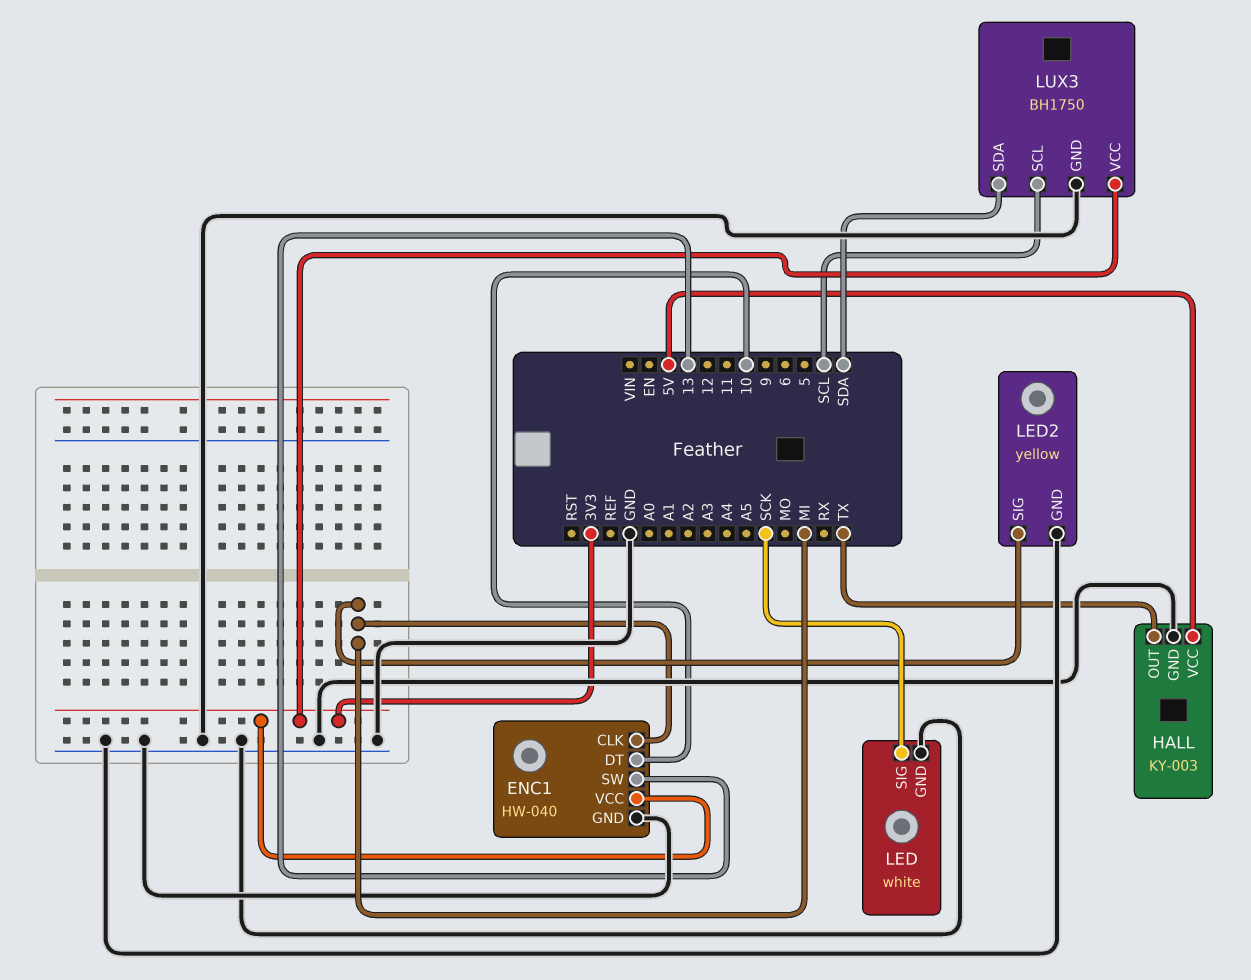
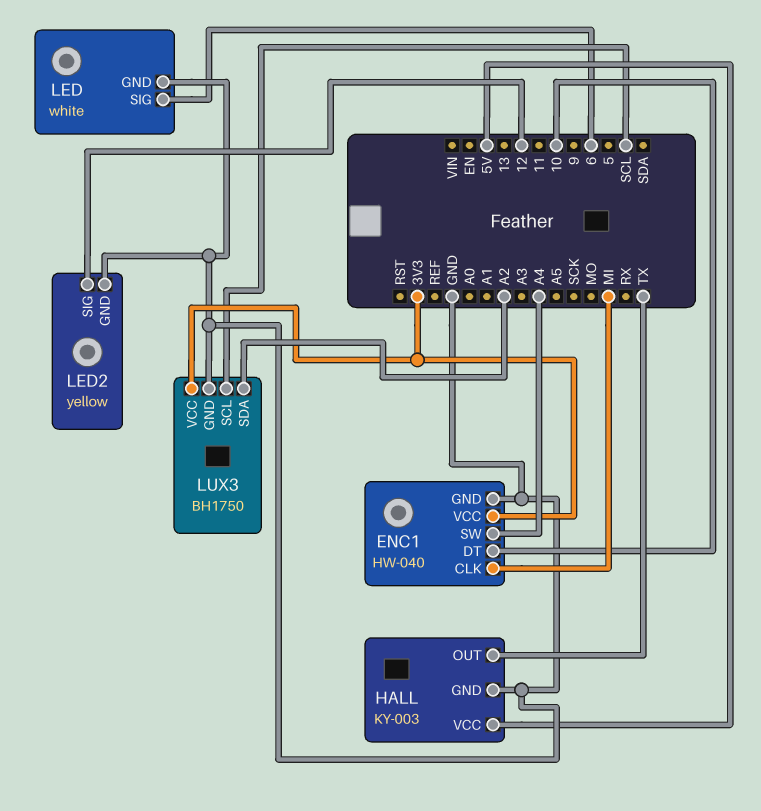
ENC1 pin SW: 13 -> A4
LED pin SIG: SCK -> 6
LED2 pin SIG: MI -> 12
LUX3 pin SDA: SDA -> A2

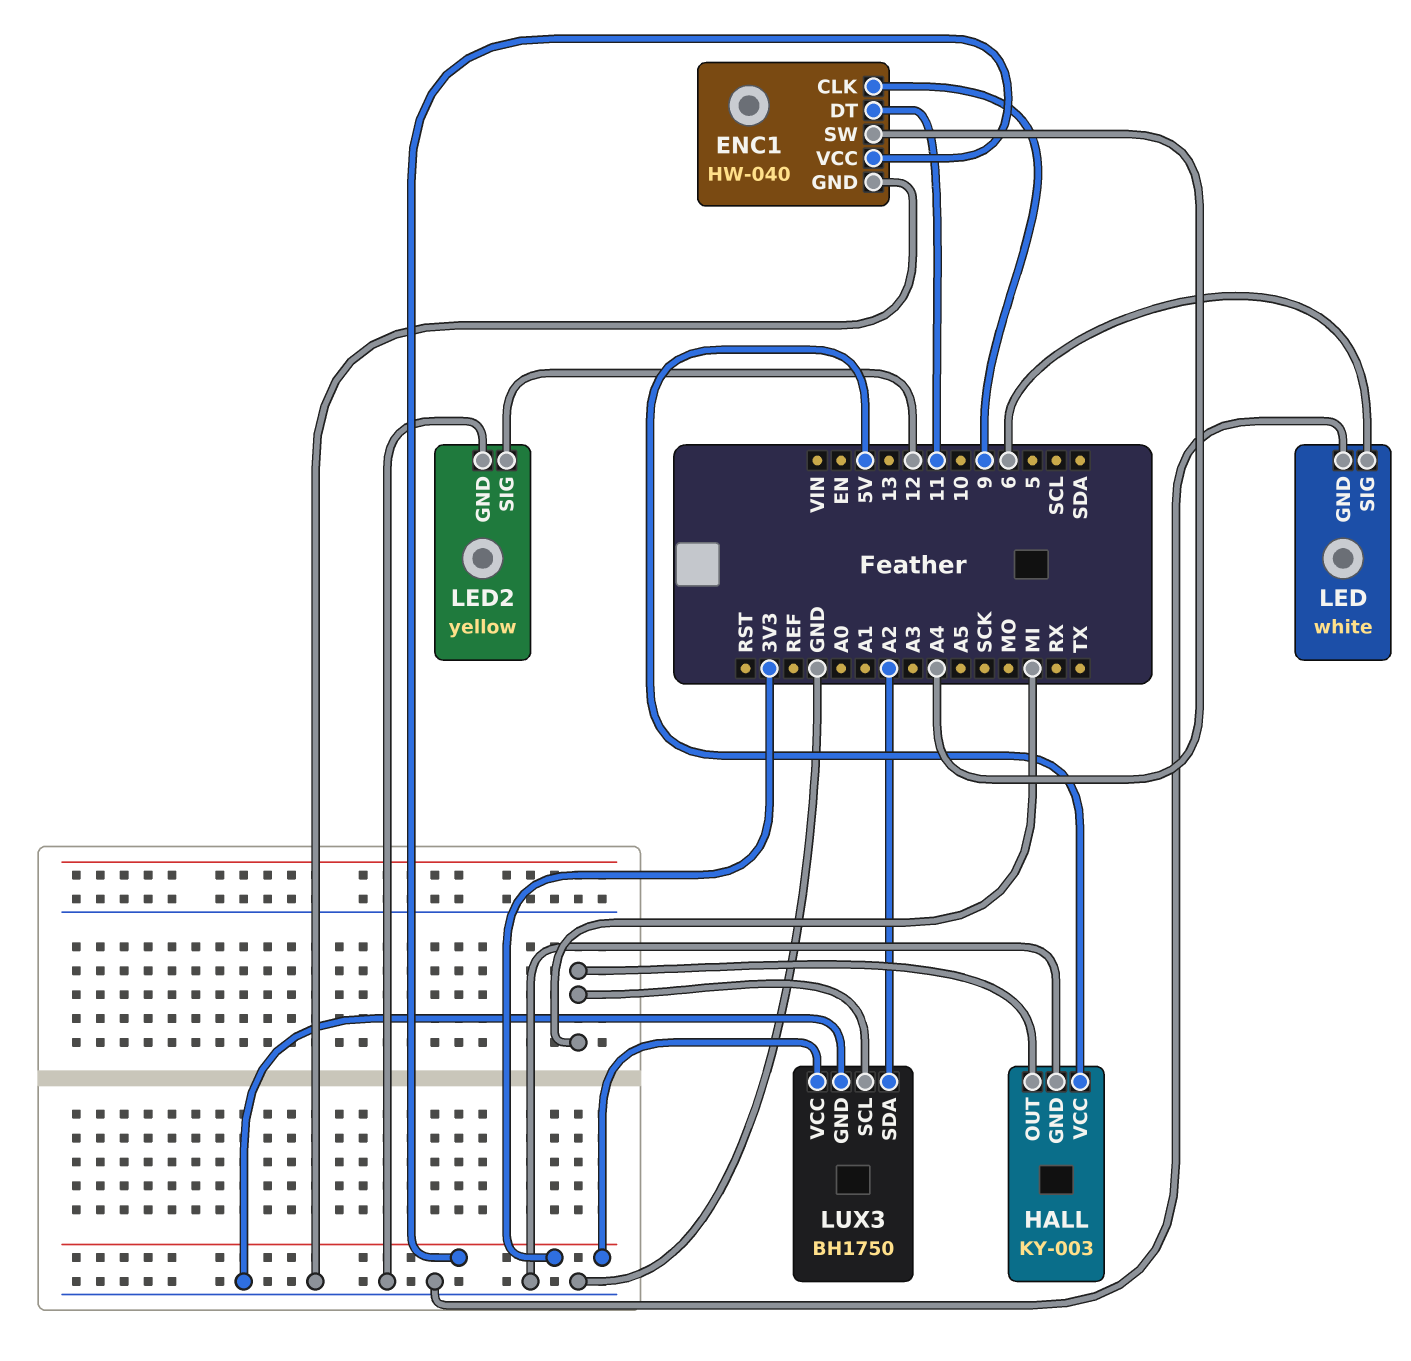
ENC1 pin CLK: MI -> 9
ENC1 pin DT: 10 -> 11
HALL pin OUT: TX -> MI
LUX3 pin SCL: SCL -> MI

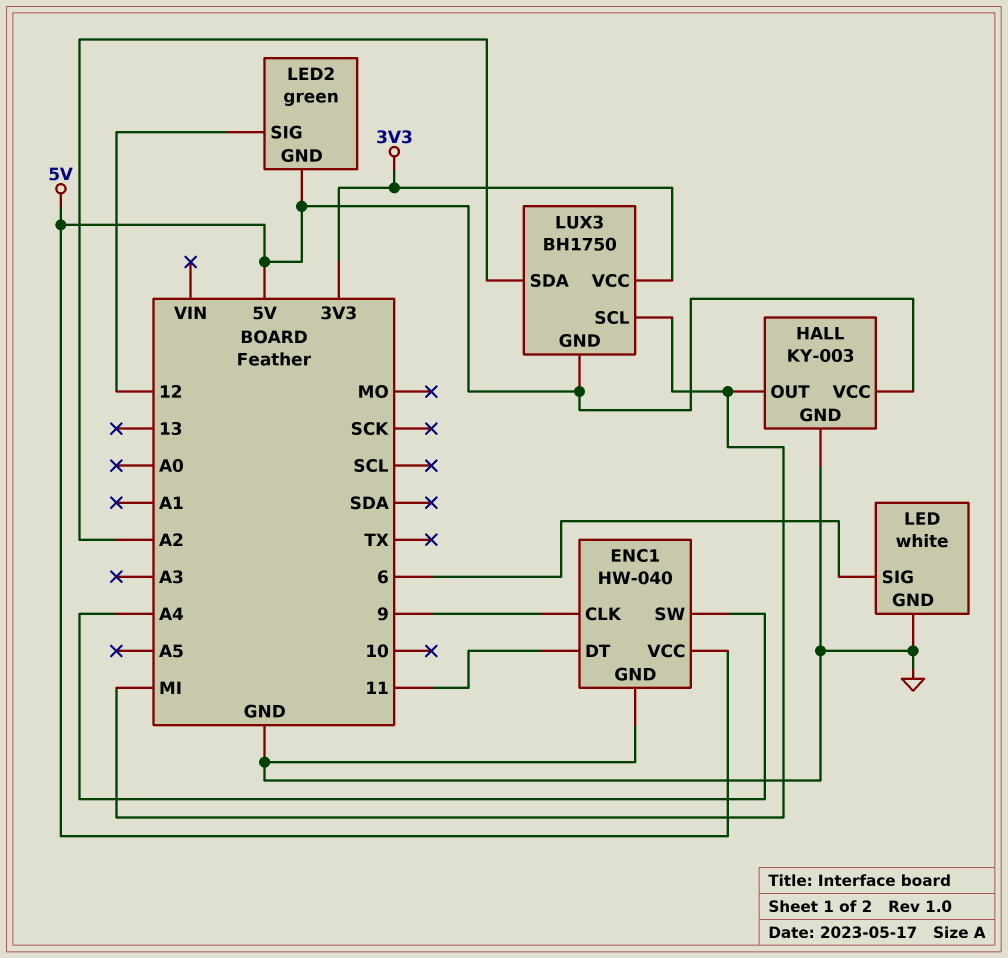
ENC1 pin VCC: 3V3 -> 5V
LED2: yellow -> green
LED2 pin GND: GND -> 5V
LUX3 pin GND: GND -> 5V

